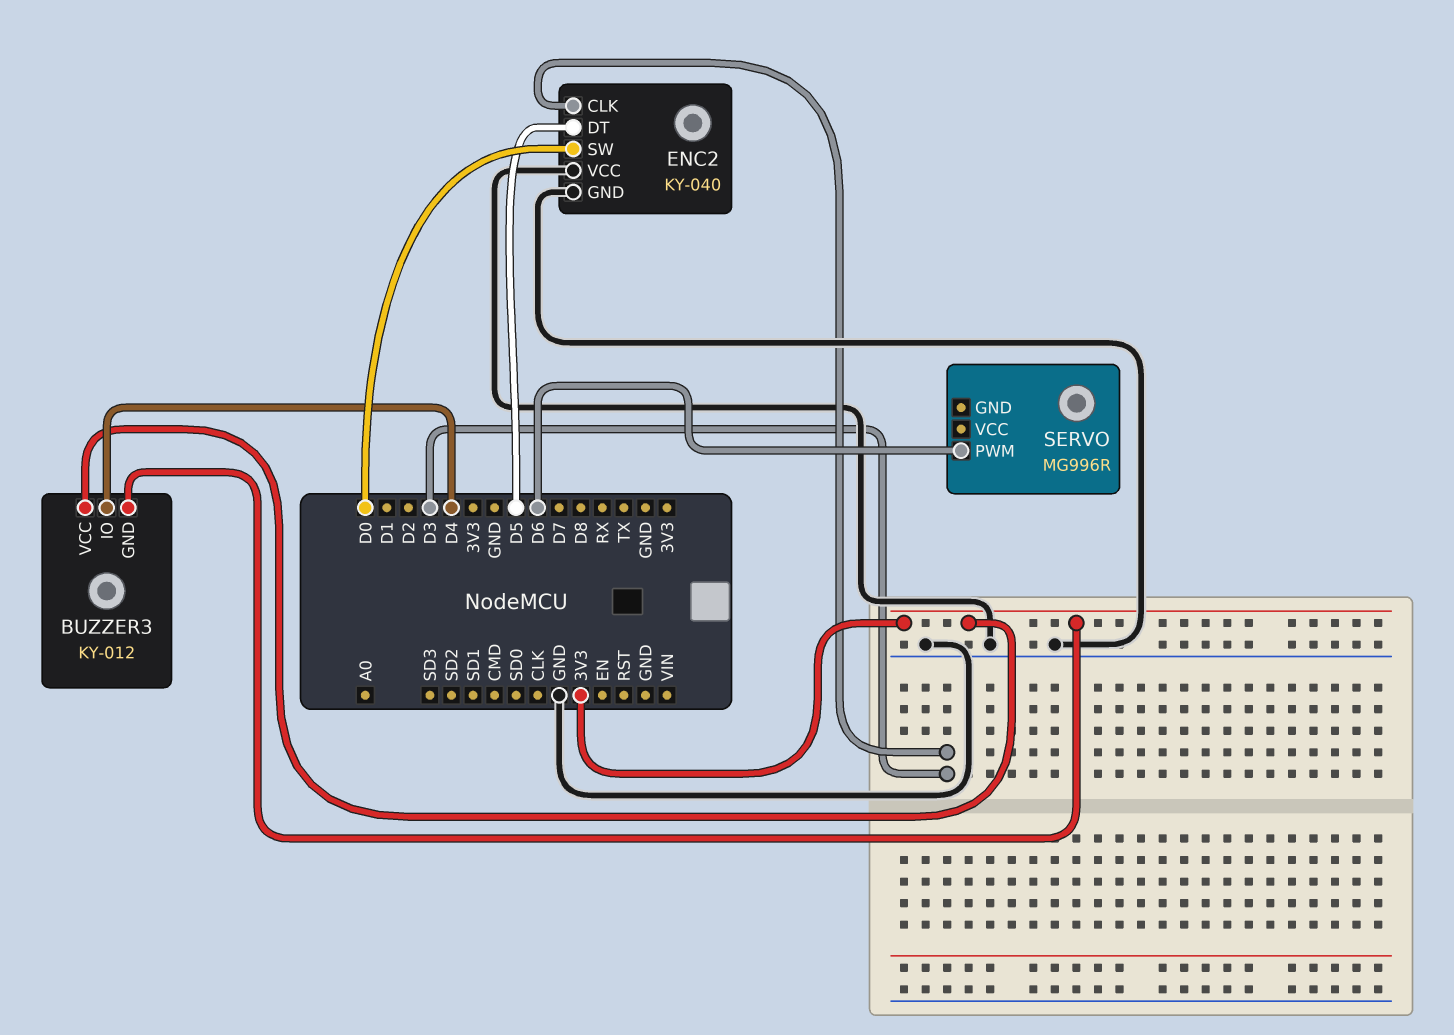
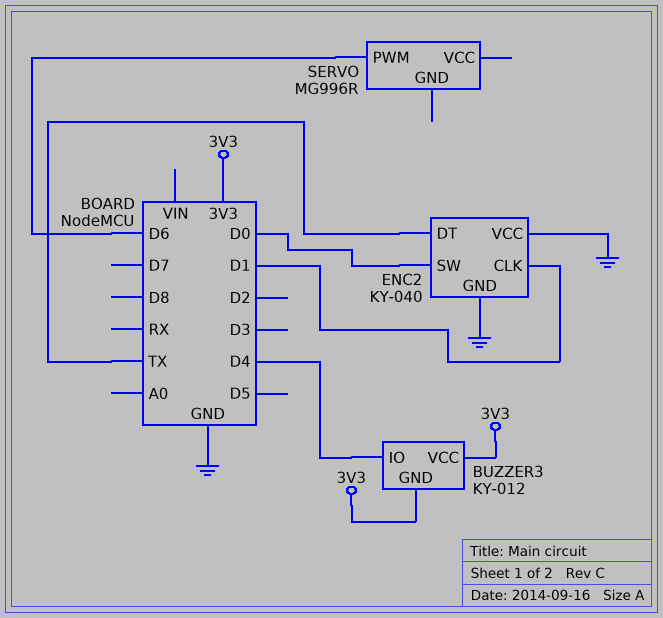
ENC2 pin CLK: D3 -> D1
ENC2 pin DT: D5 -> TX

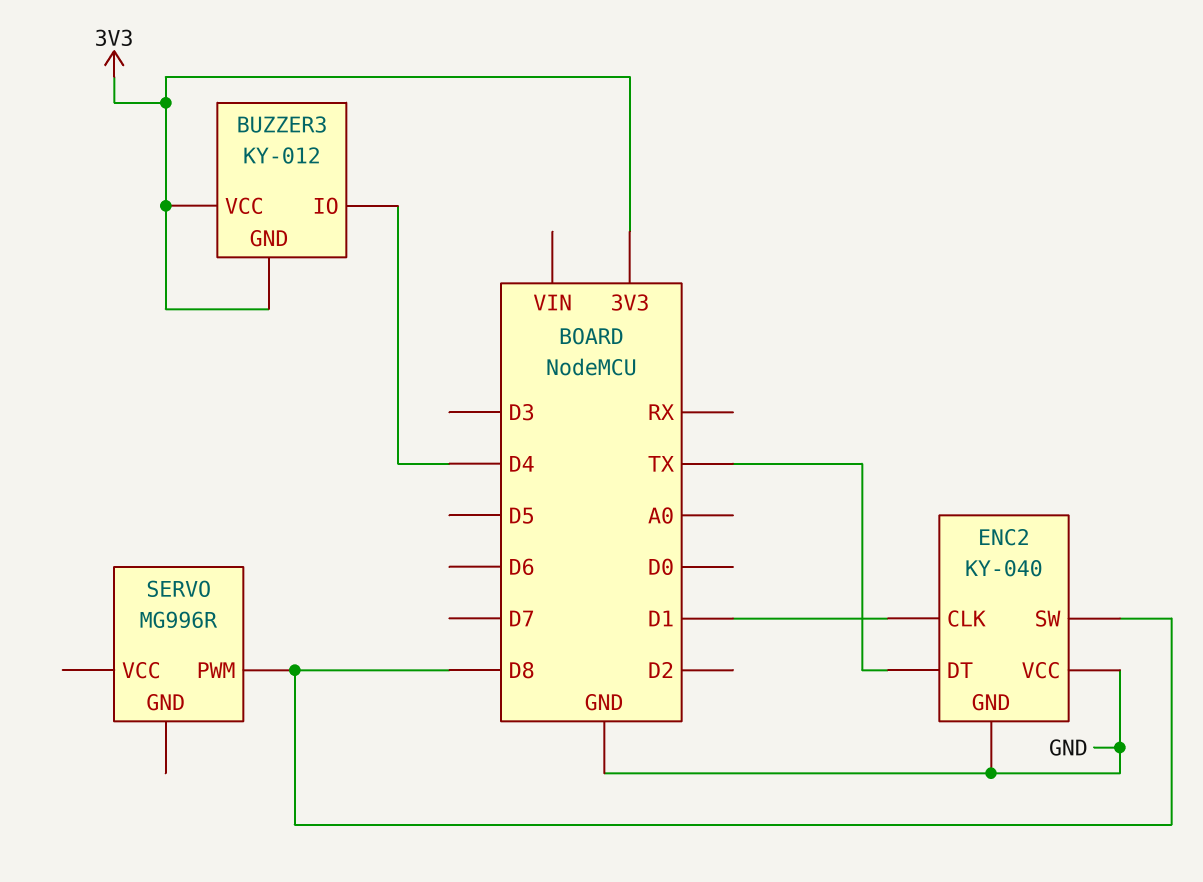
ENC2 pin SW: D0 -> D8
SERVO pin PWM: D6 -> D8

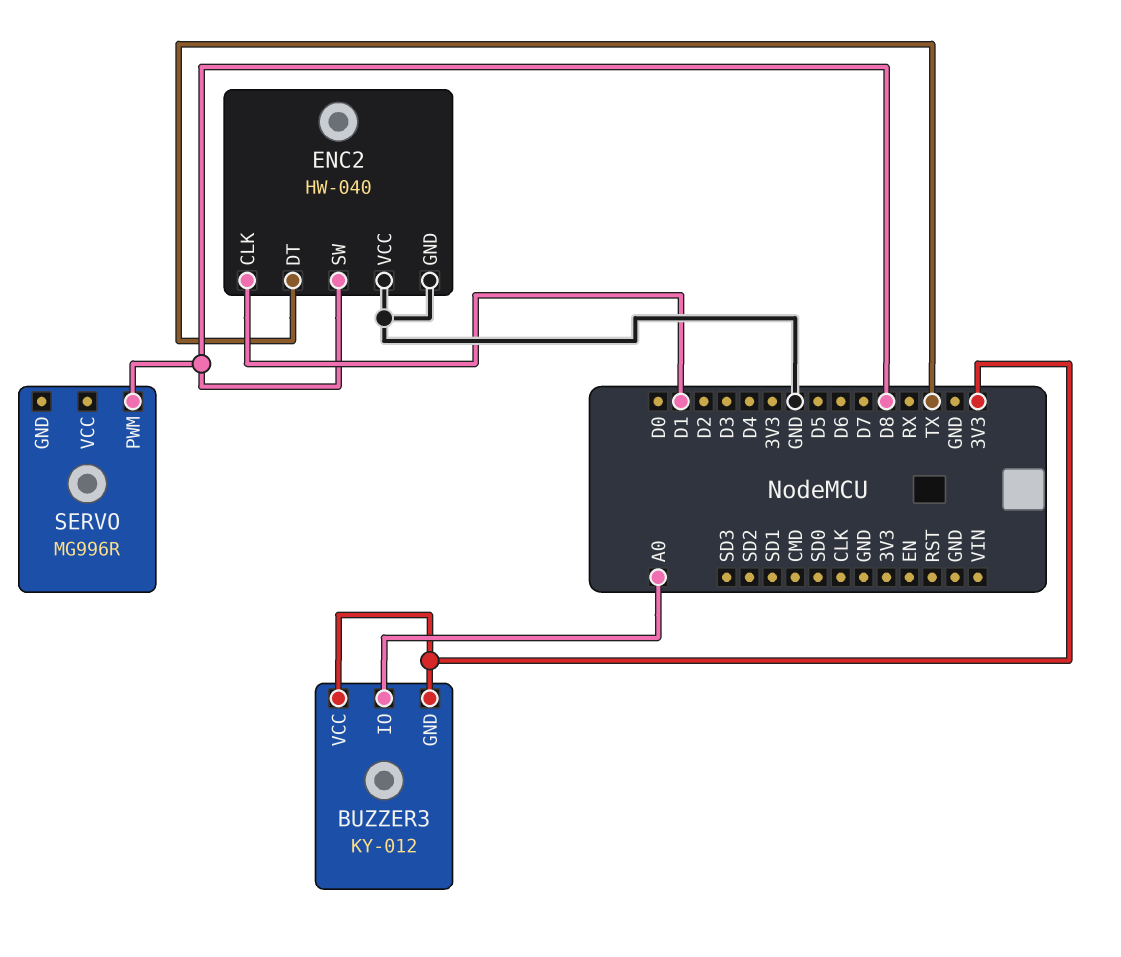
BUZZER3 pin IO: D4 -> A0
ENC2: KY-040 -> HW-040

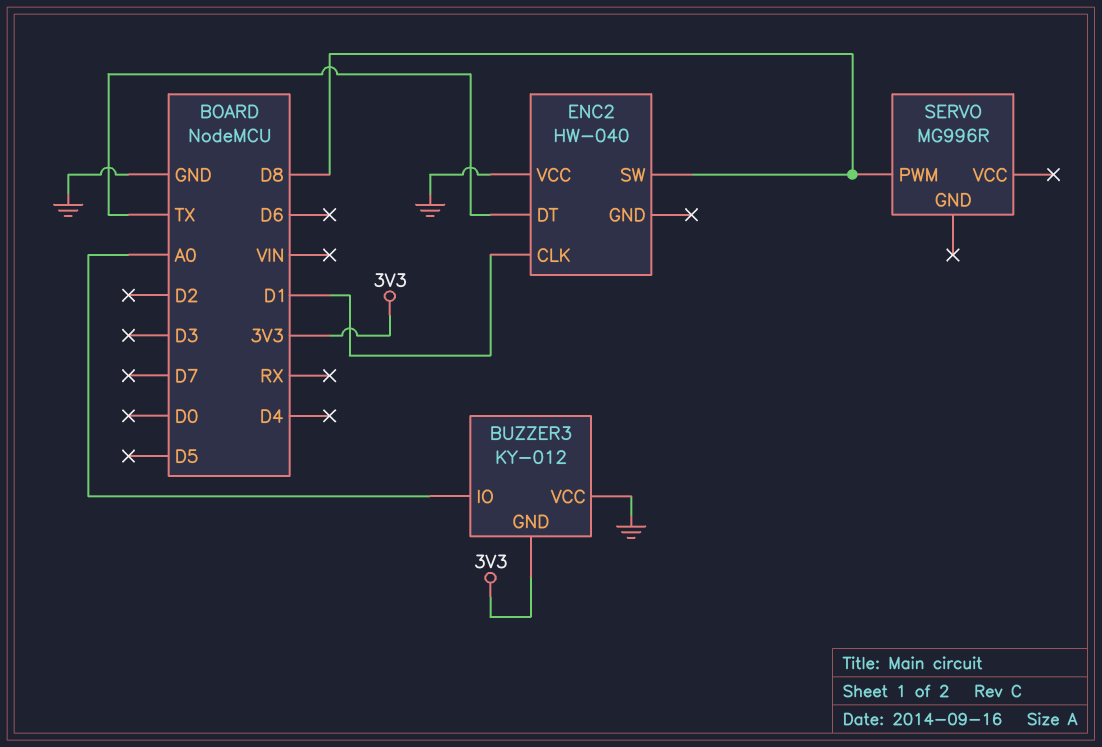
BUZZER3 pin VCC: 3V3 -> GND
ENC2 pin GND: GND -> none

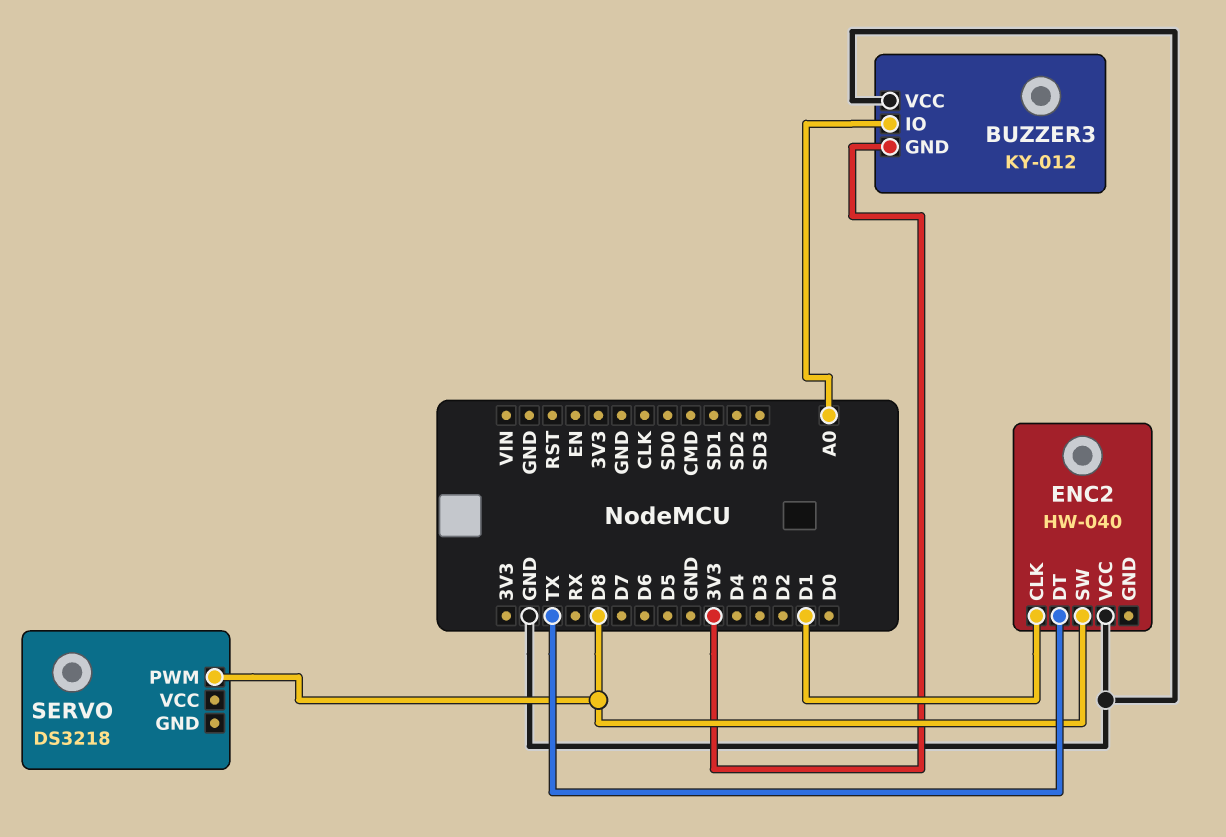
SERVO: MG996R -> DS3218

